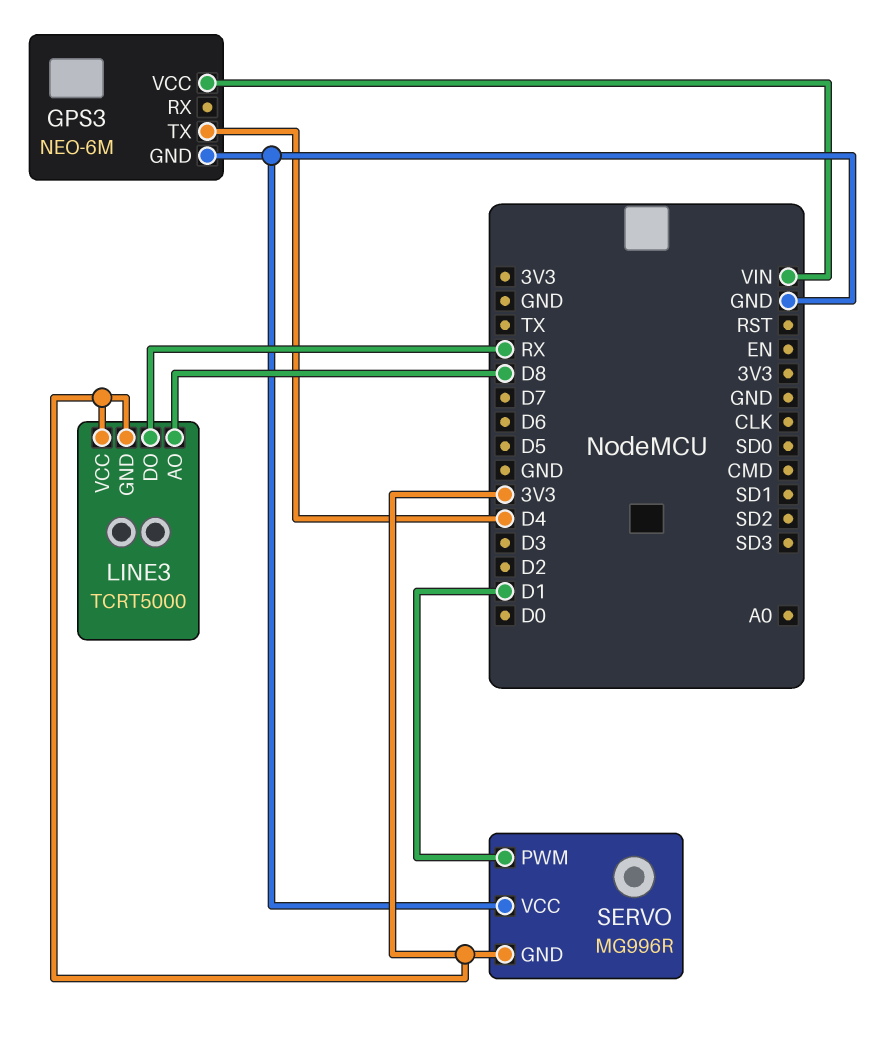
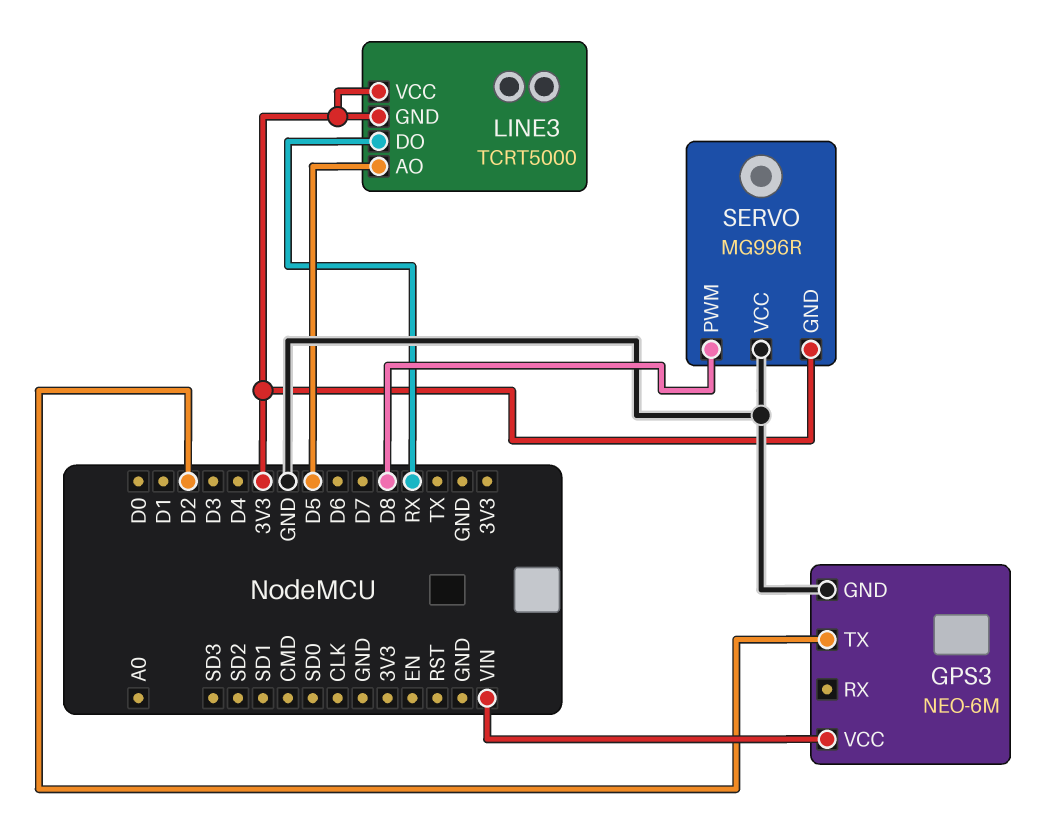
GPS3 pin TX: D4 -> D2
LINE3 pin AO: D8 -> D5
SERVO pin PWM: D1 -> D8

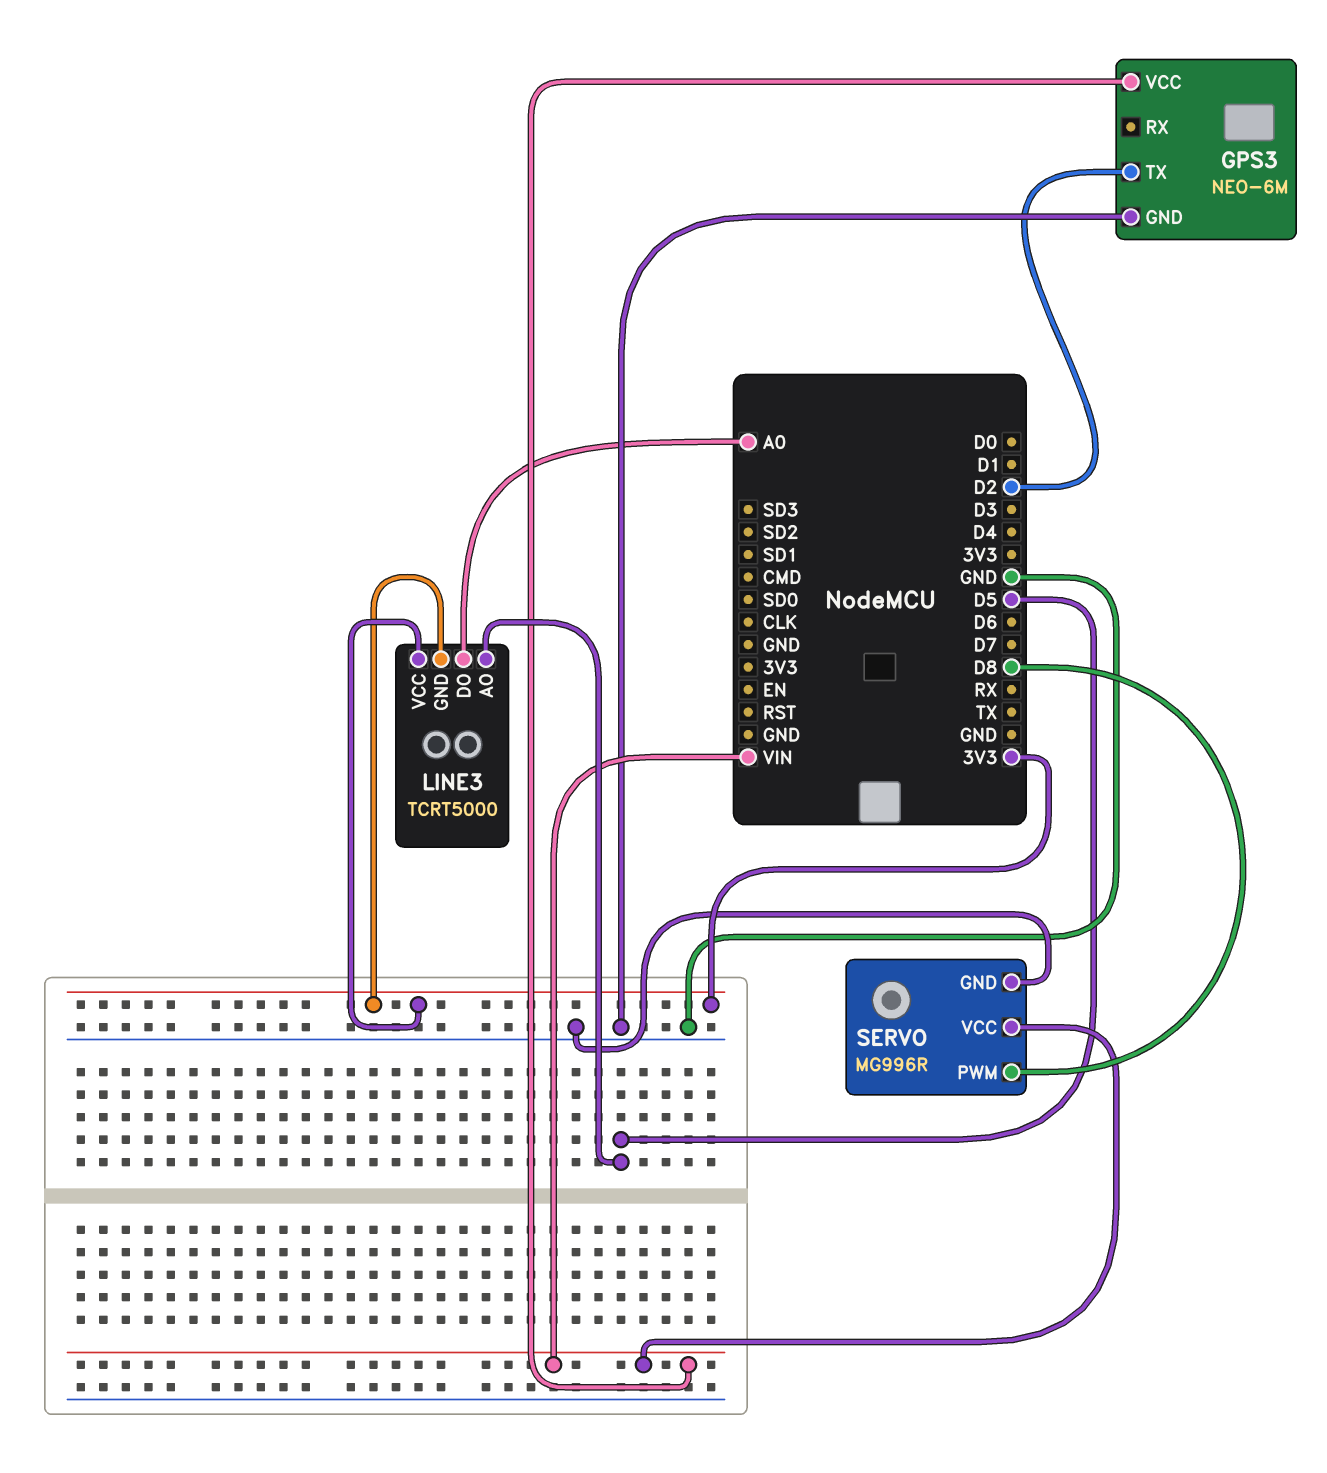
LINE3 pin DO: RX -> A0
SERVO pin GND: 3V3 -> GND
SERVO pin VCC: GND -> VIN

